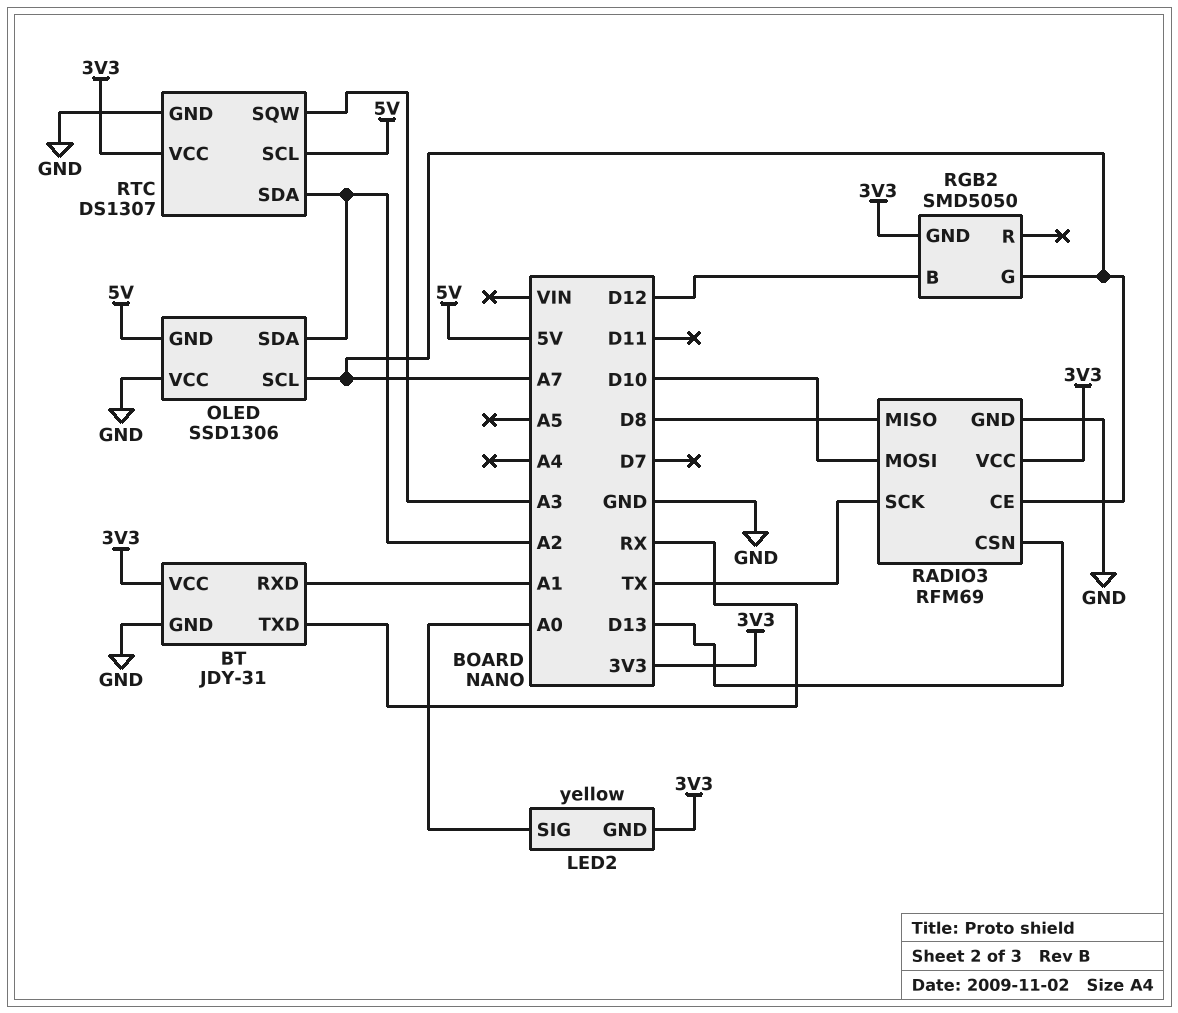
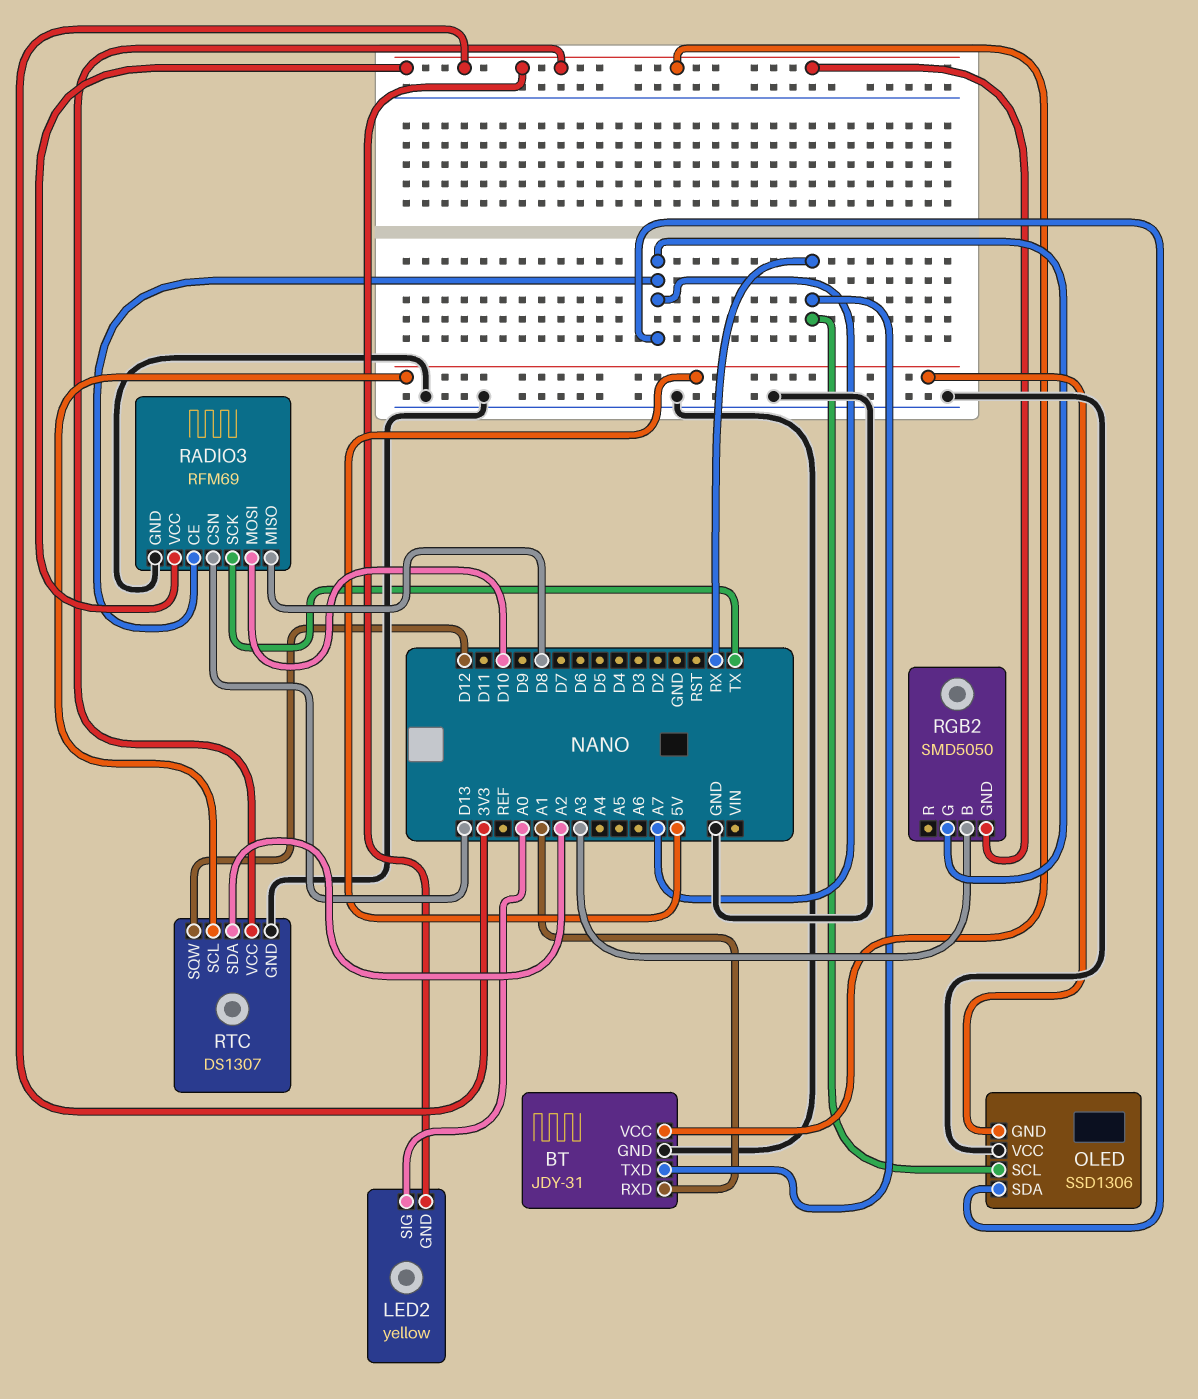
OLED pin SCL: A7 -> RX
OLED pin SDA: A2 -> A7
RGB2 pin B: D12 -> A3
RTC pin SQW: A3 -> D12

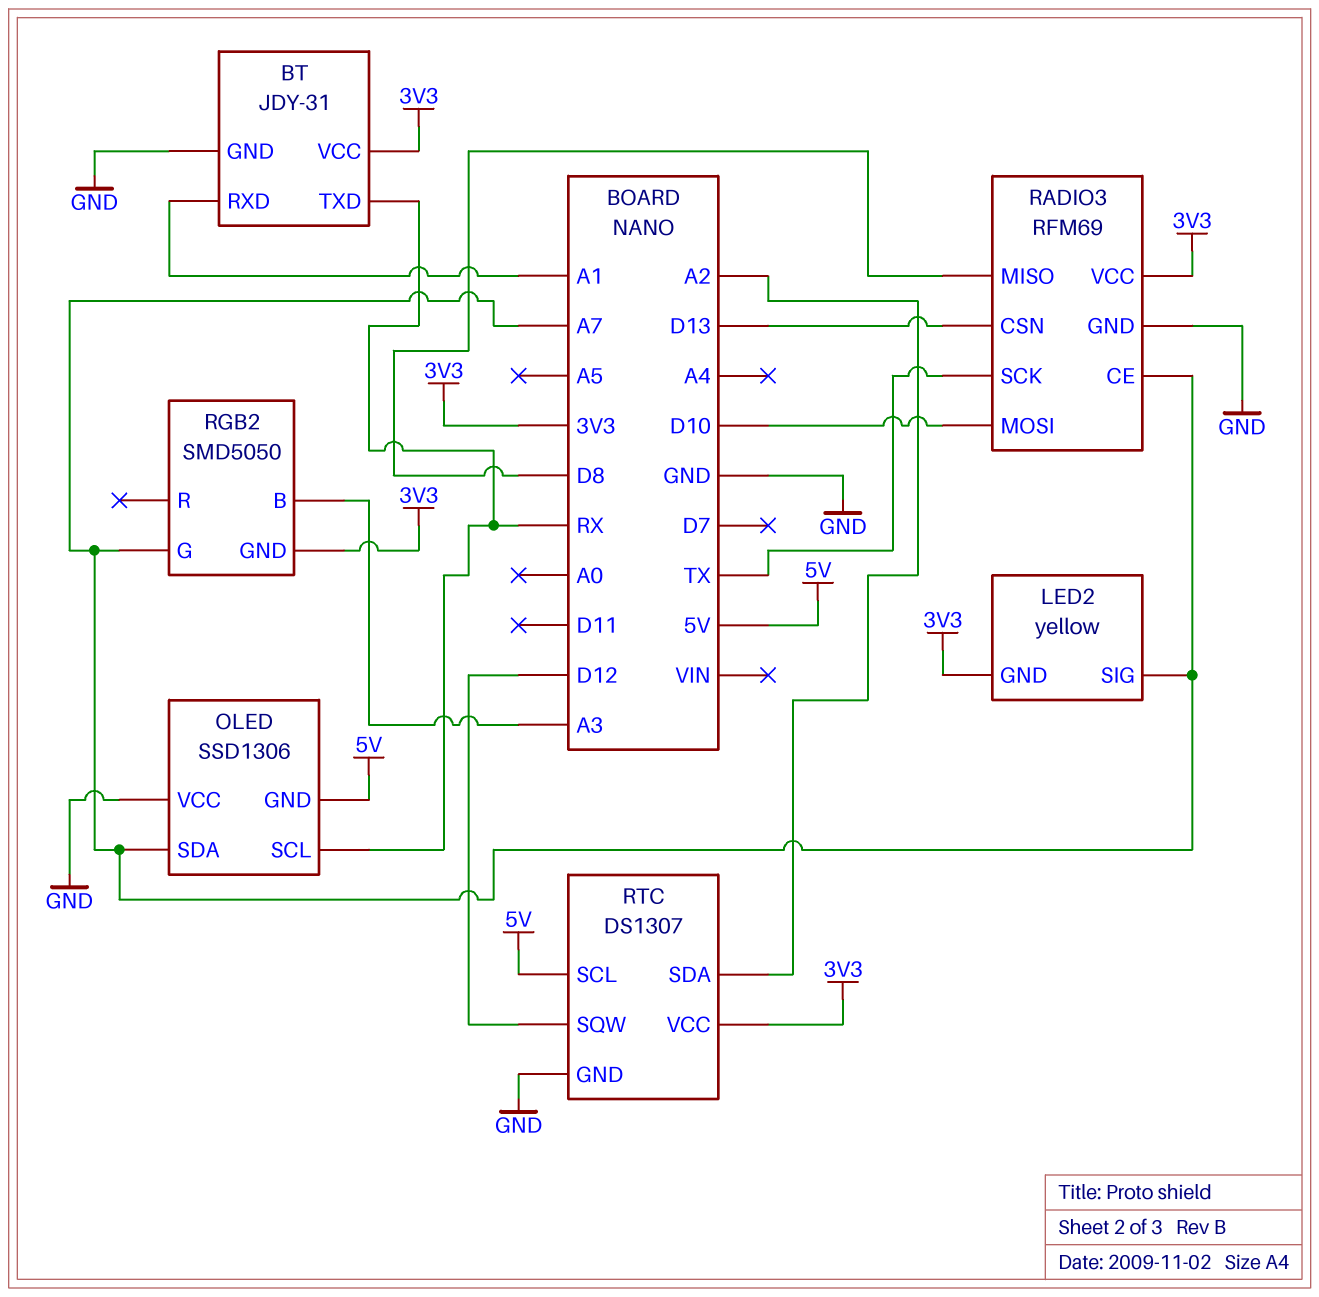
LED2 pin SIG: A0 -> A7

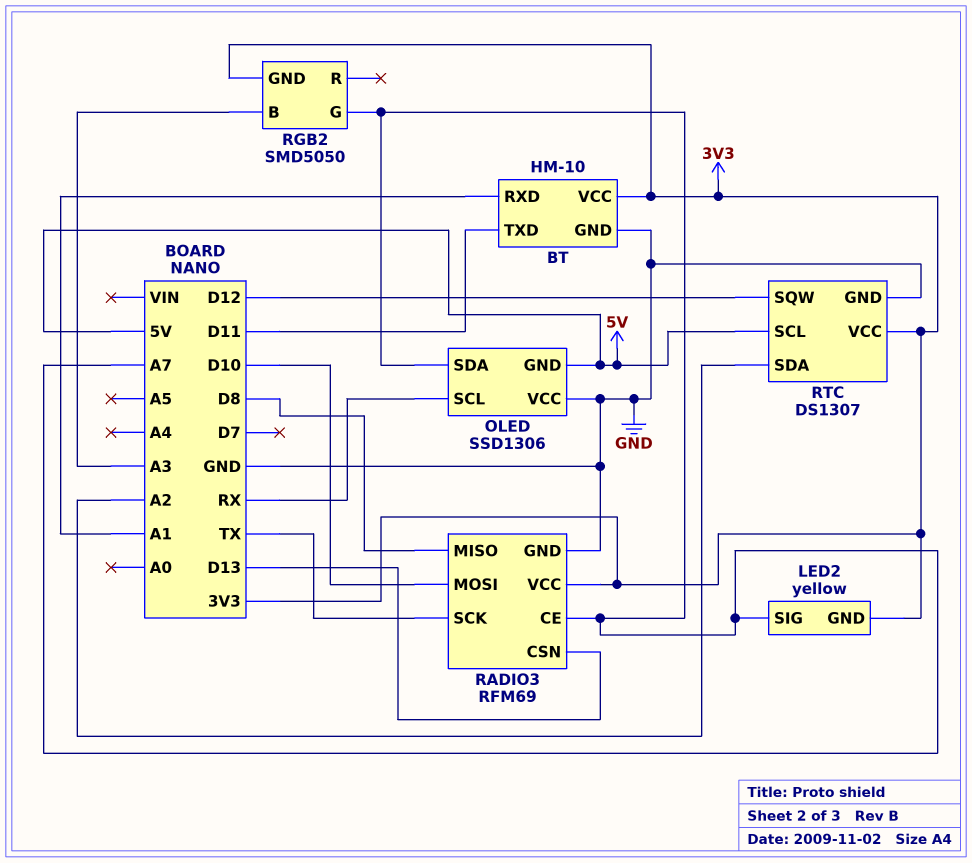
BT: JDY-31 -> HM-10
BT pin TXD: RX -> D11

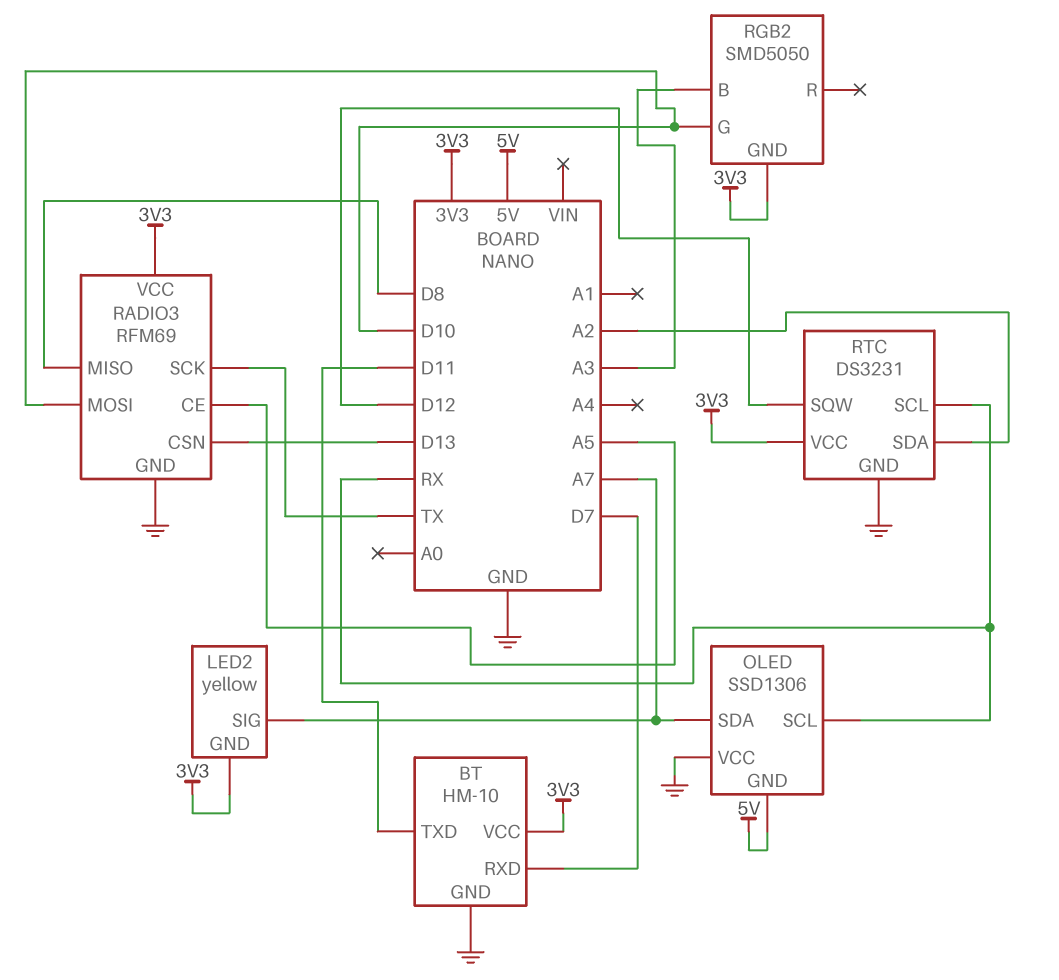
BT pin RXD: A1 -> D7
RADIO3 pin CE: A7 -> A5
RGB2 pin G: A7 -> D10
RTC: DS1307 -> DS3231
RTC pin SCL: 5V -> RX

